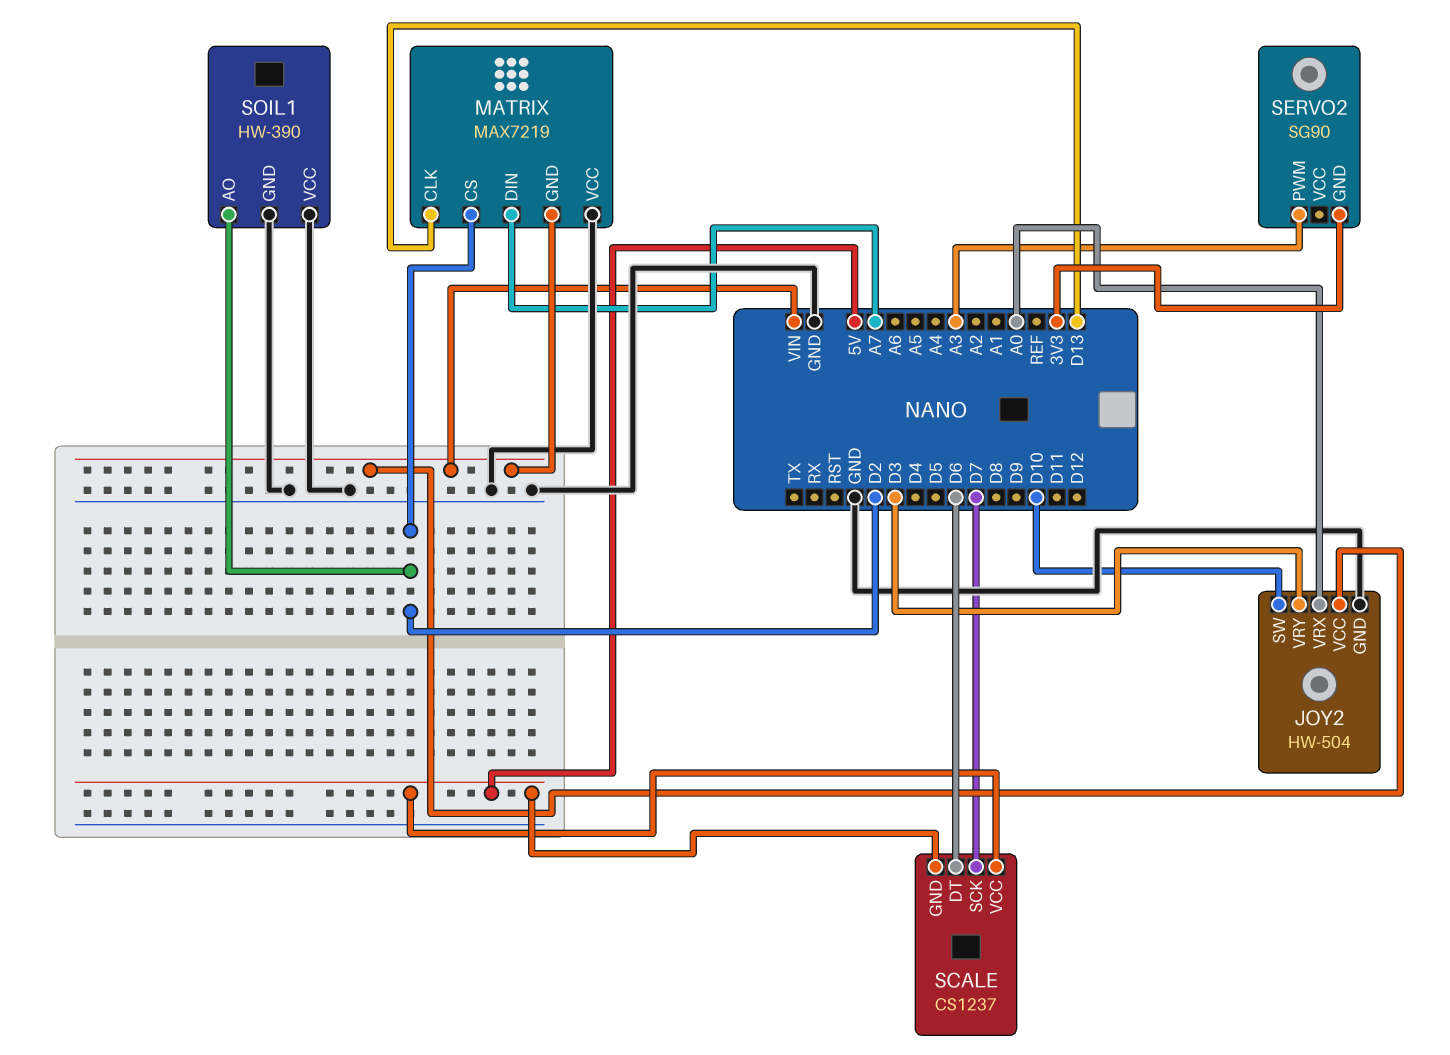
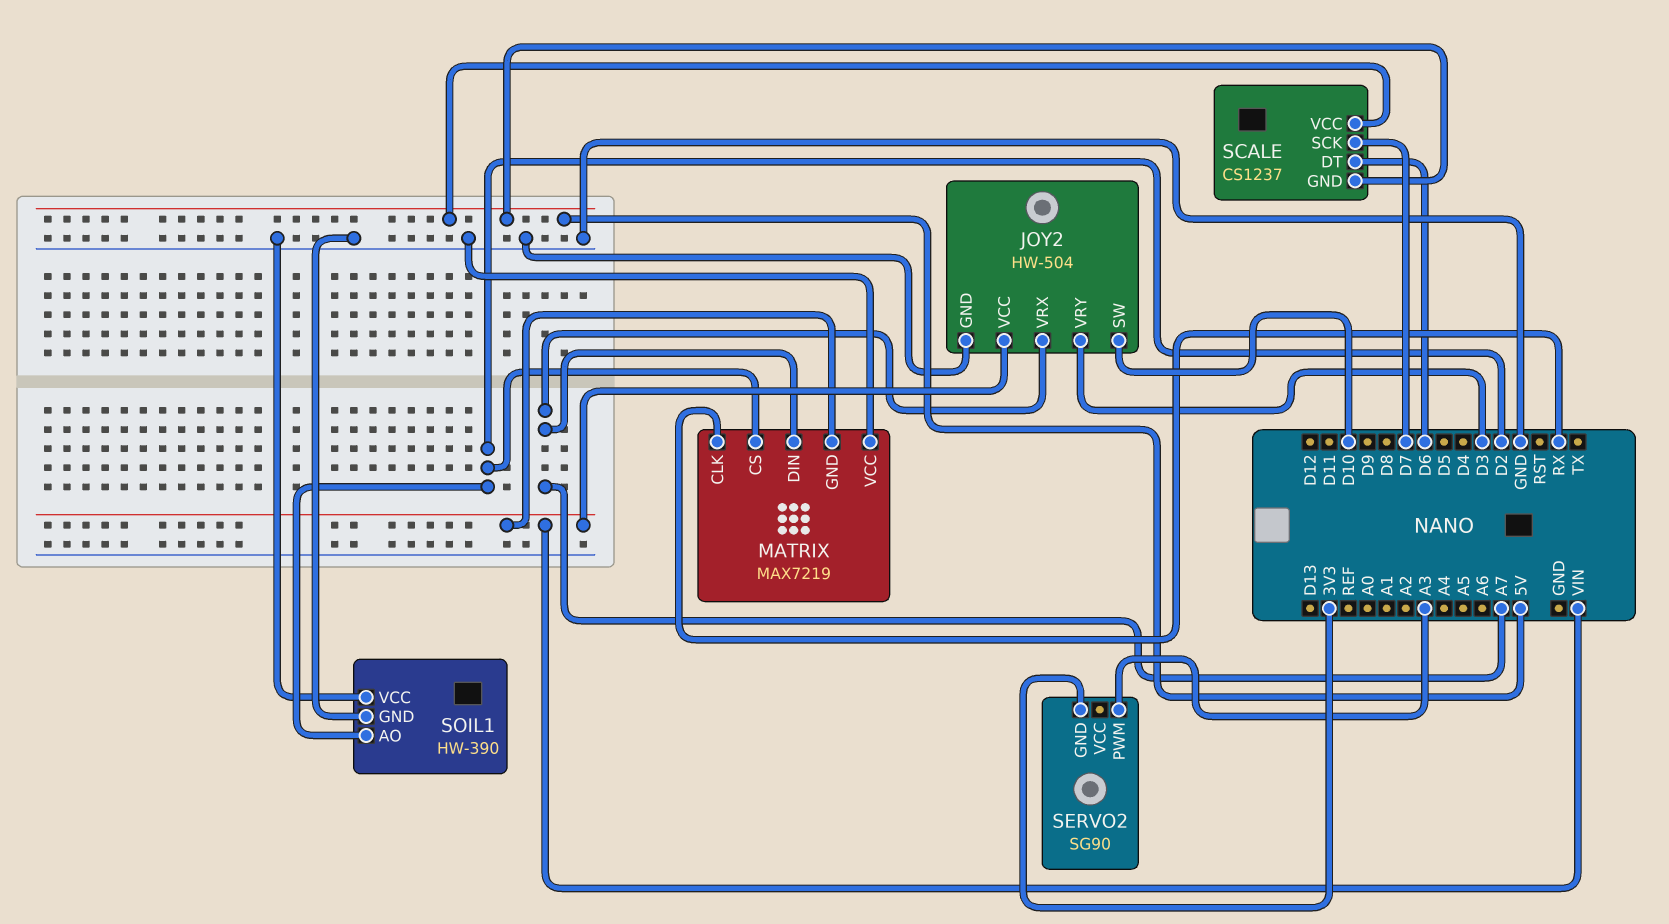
JOY2 pin VRX: A0 -> A7
MATRIX pin CLK: D13 -> RX

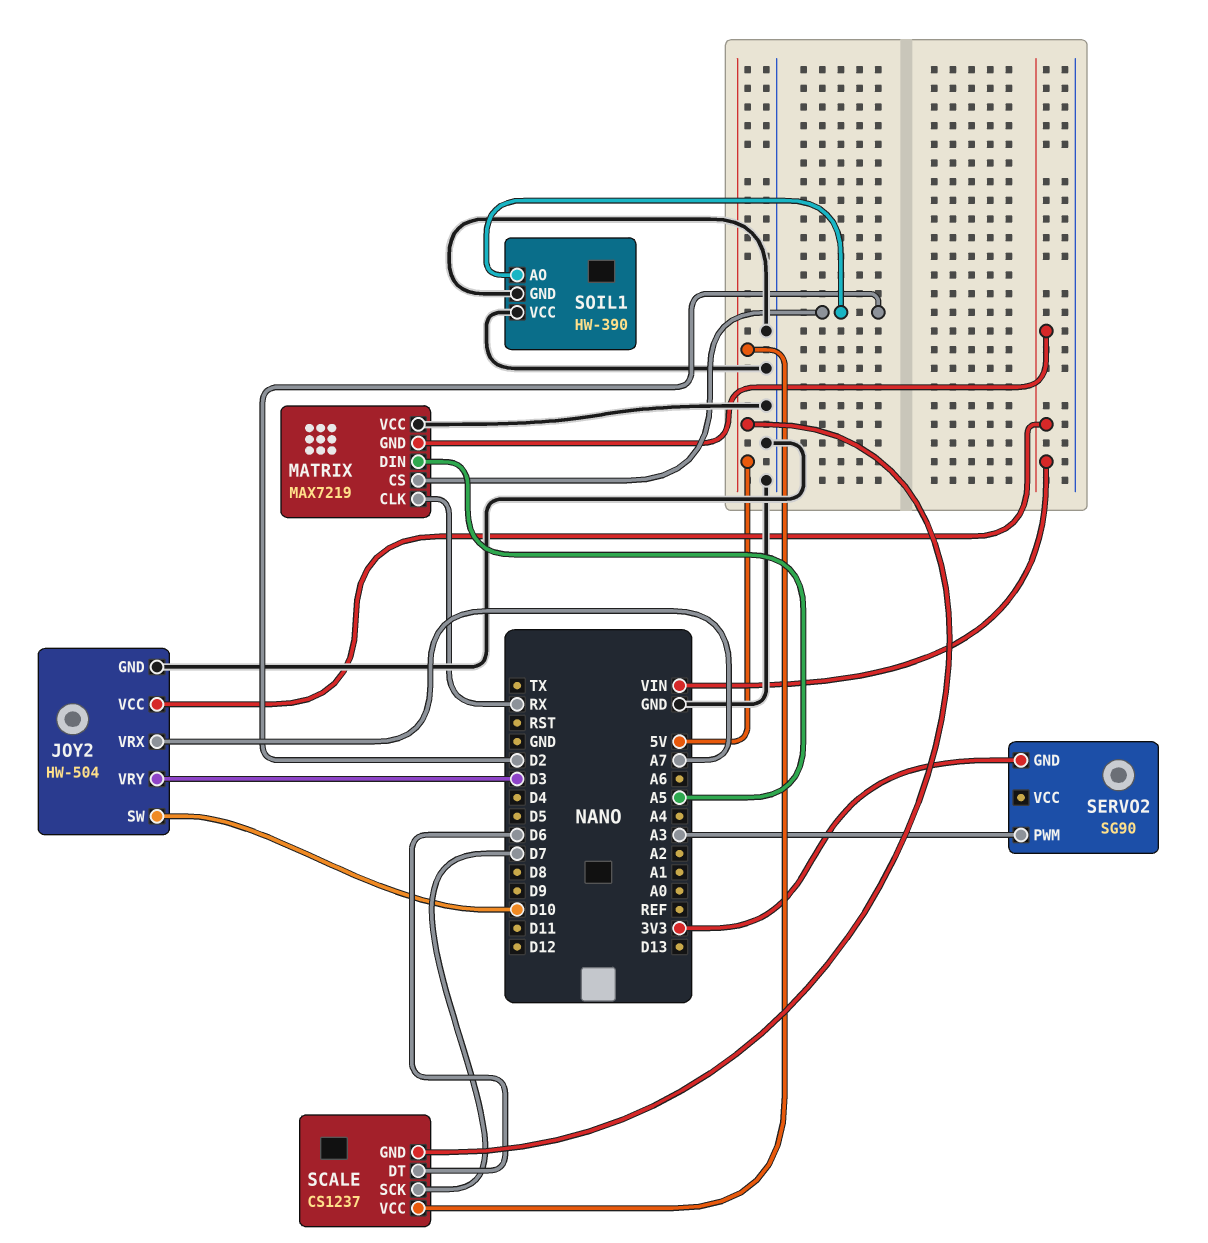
MATRIX pin DIN: A7 -> A5

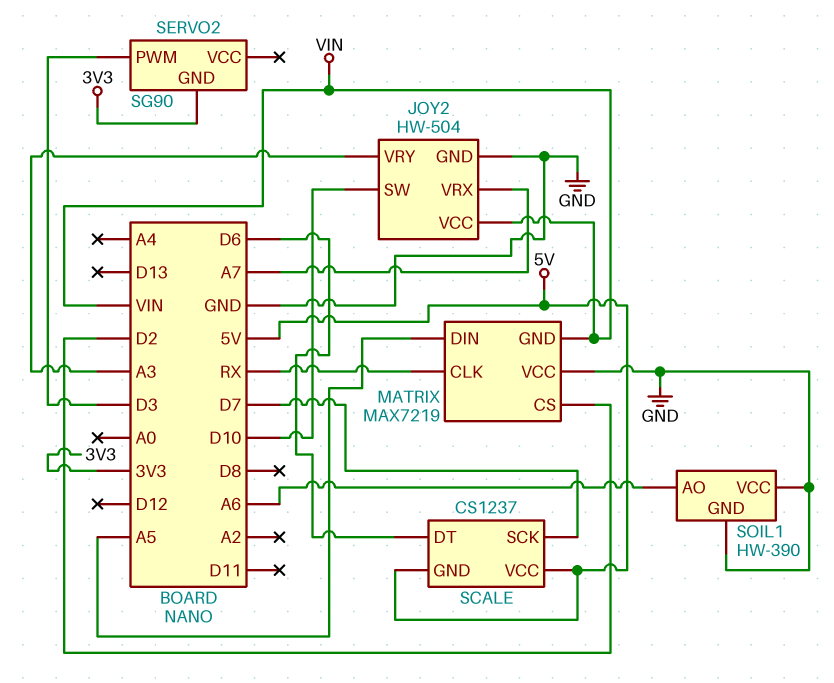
JOY2 pin VRY: D3 -> A3
SERVO2 pin PWM: A3 -> D3
SOIL1 pin AO: D2 -> A6

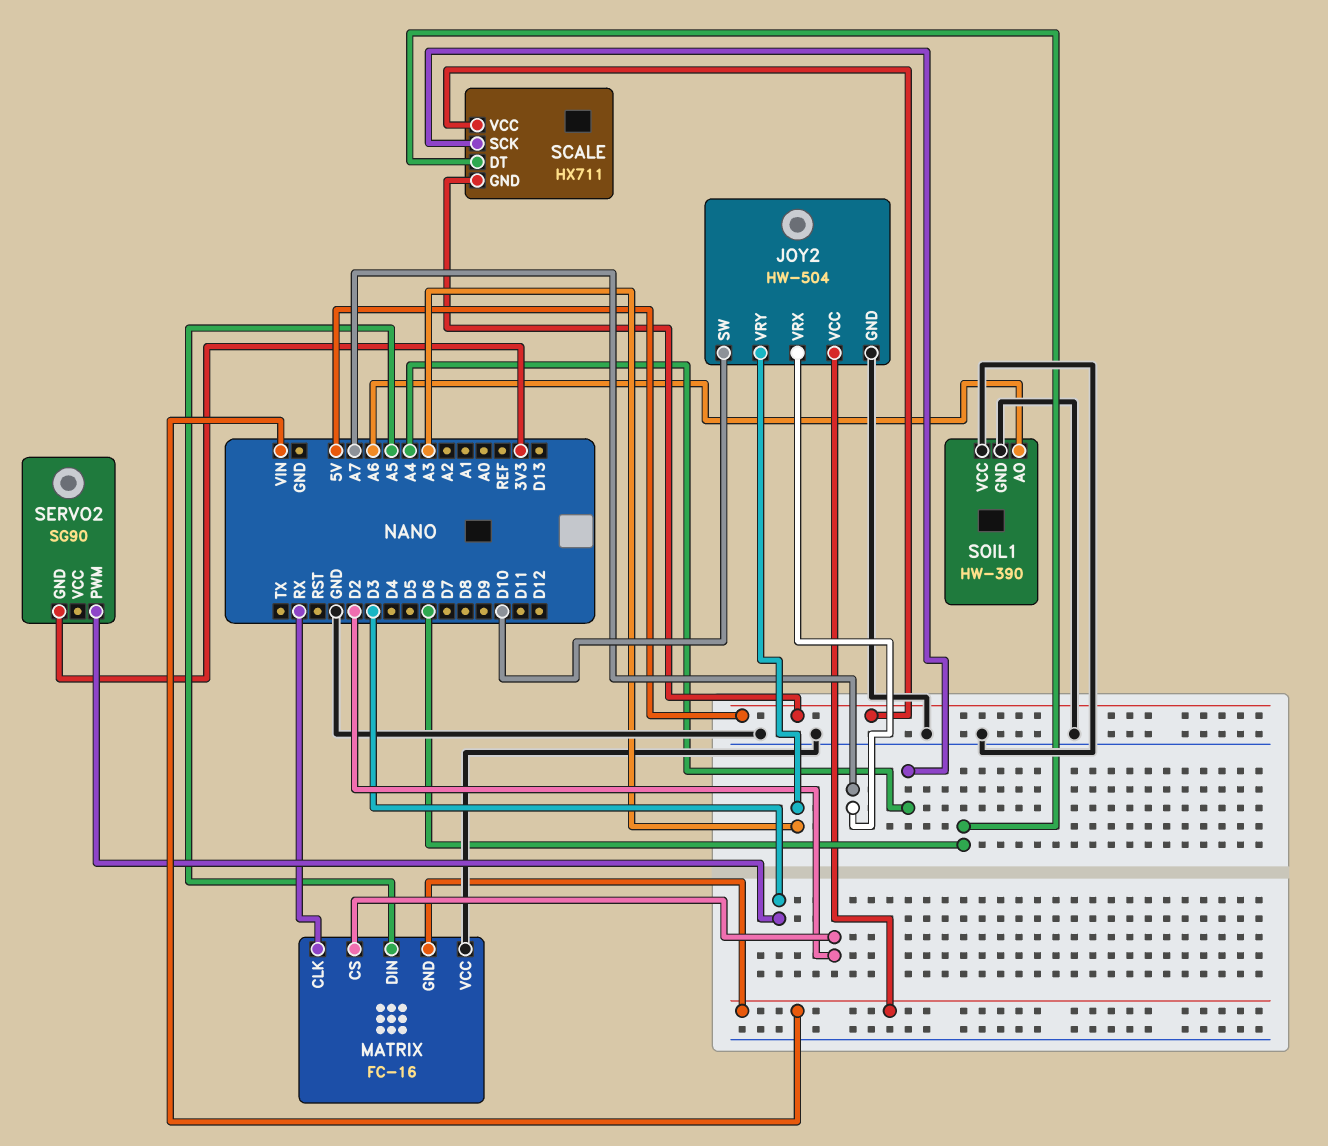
MATRIX: MAX7219 -> FC-16
SCALE: CS1237 -> HX711
SCALE pin SCK: D7 -> A4

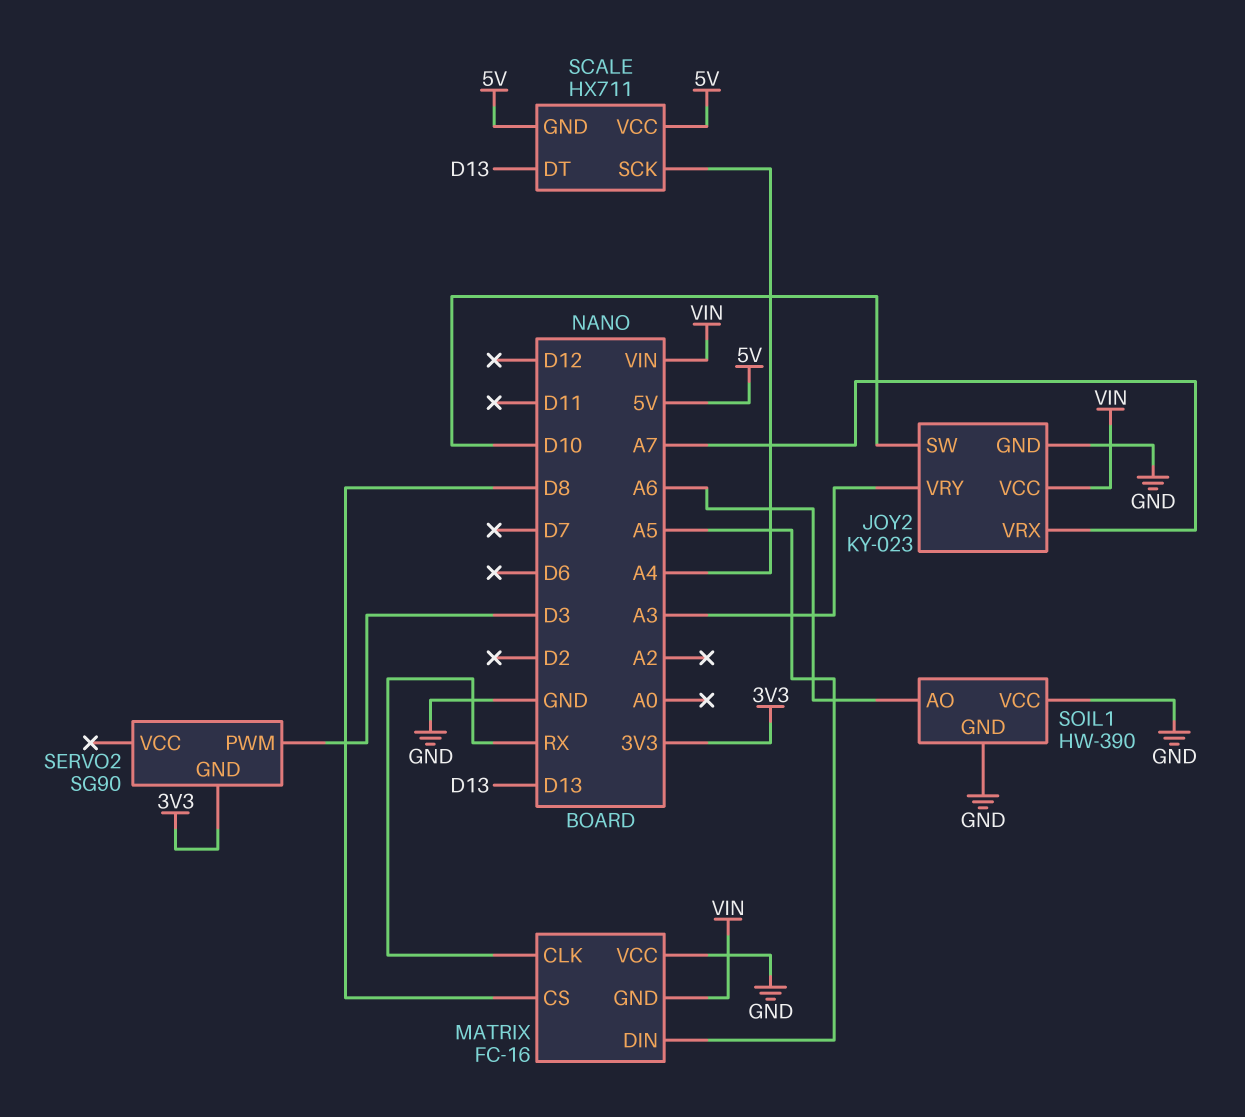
JOY2: HW-504 -> KY-023
MATRIX pin CS: D2 -> D8
SCALE pin DT: D6 -> D13

